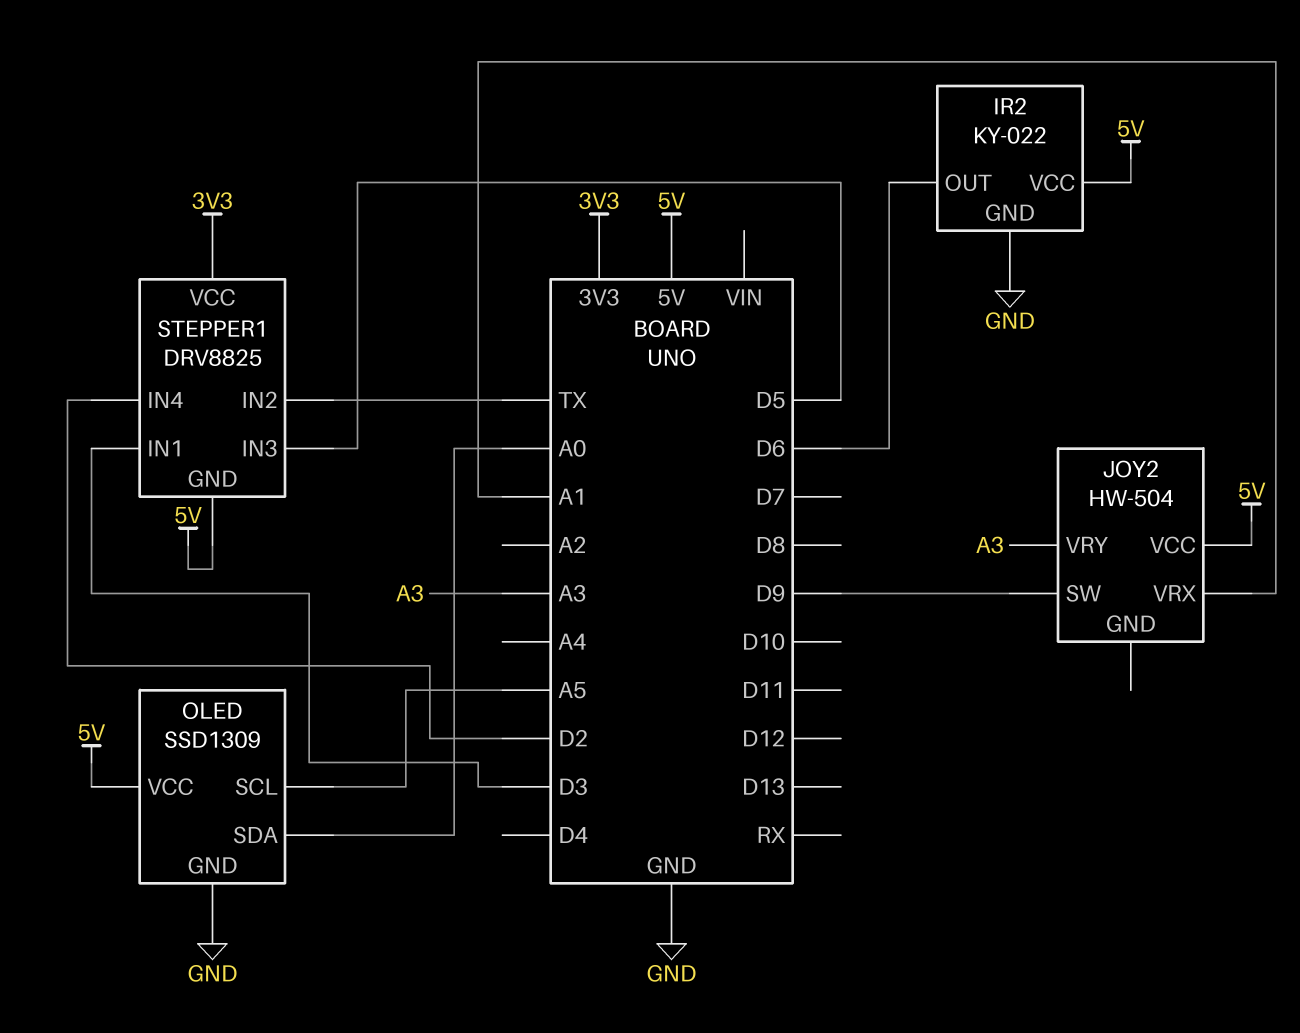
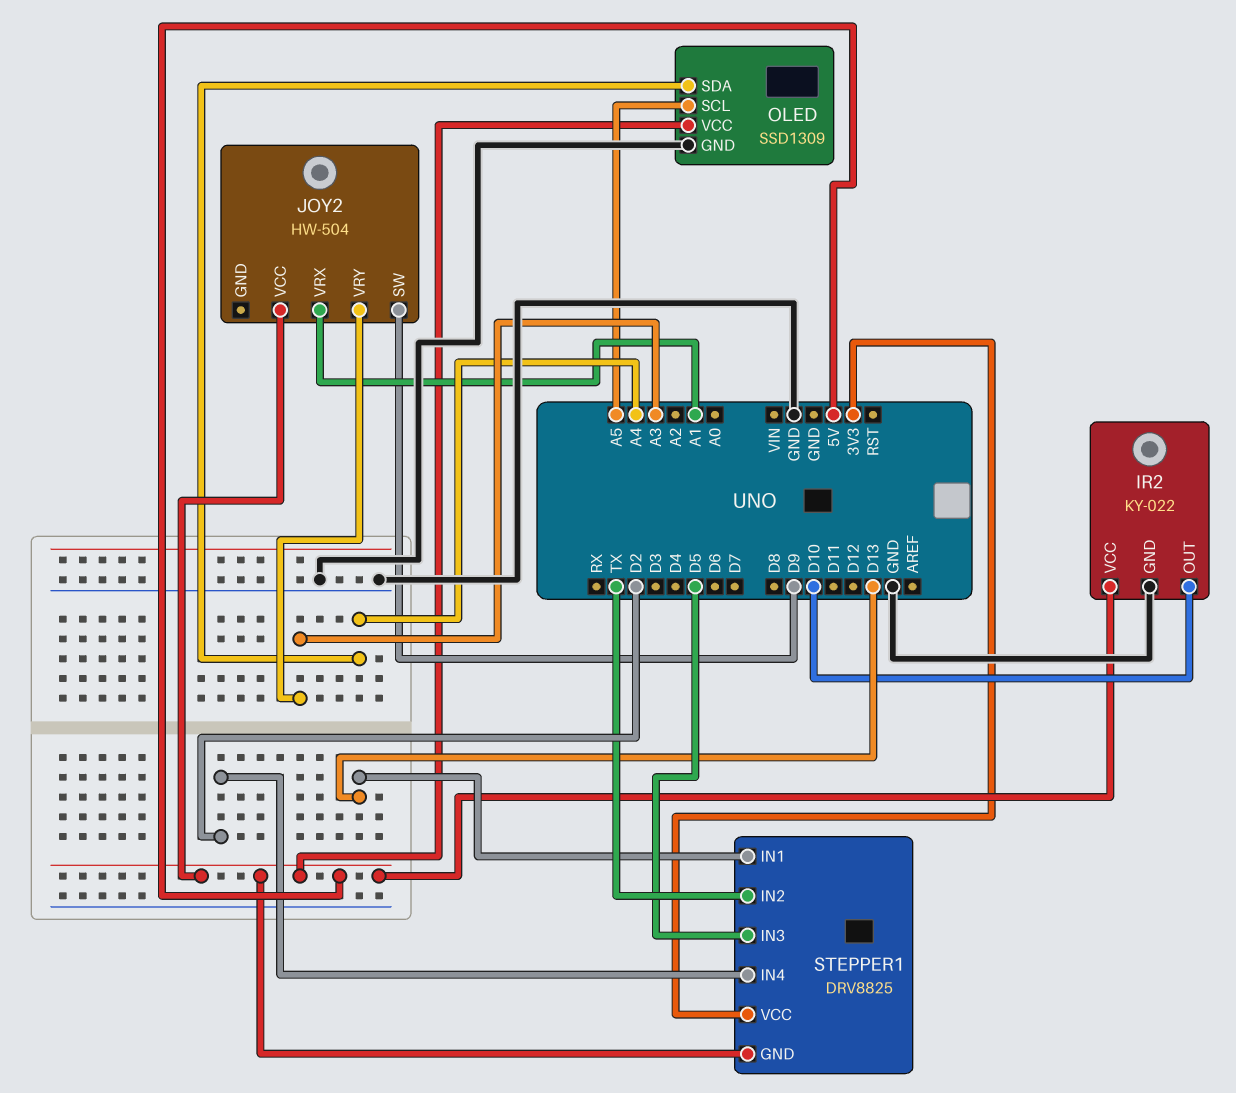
IR2 pin OUT: D6 -> D10
OLED pin SDA: A0 -> A4
STEPPER1 pin IN1: D3 -> D13

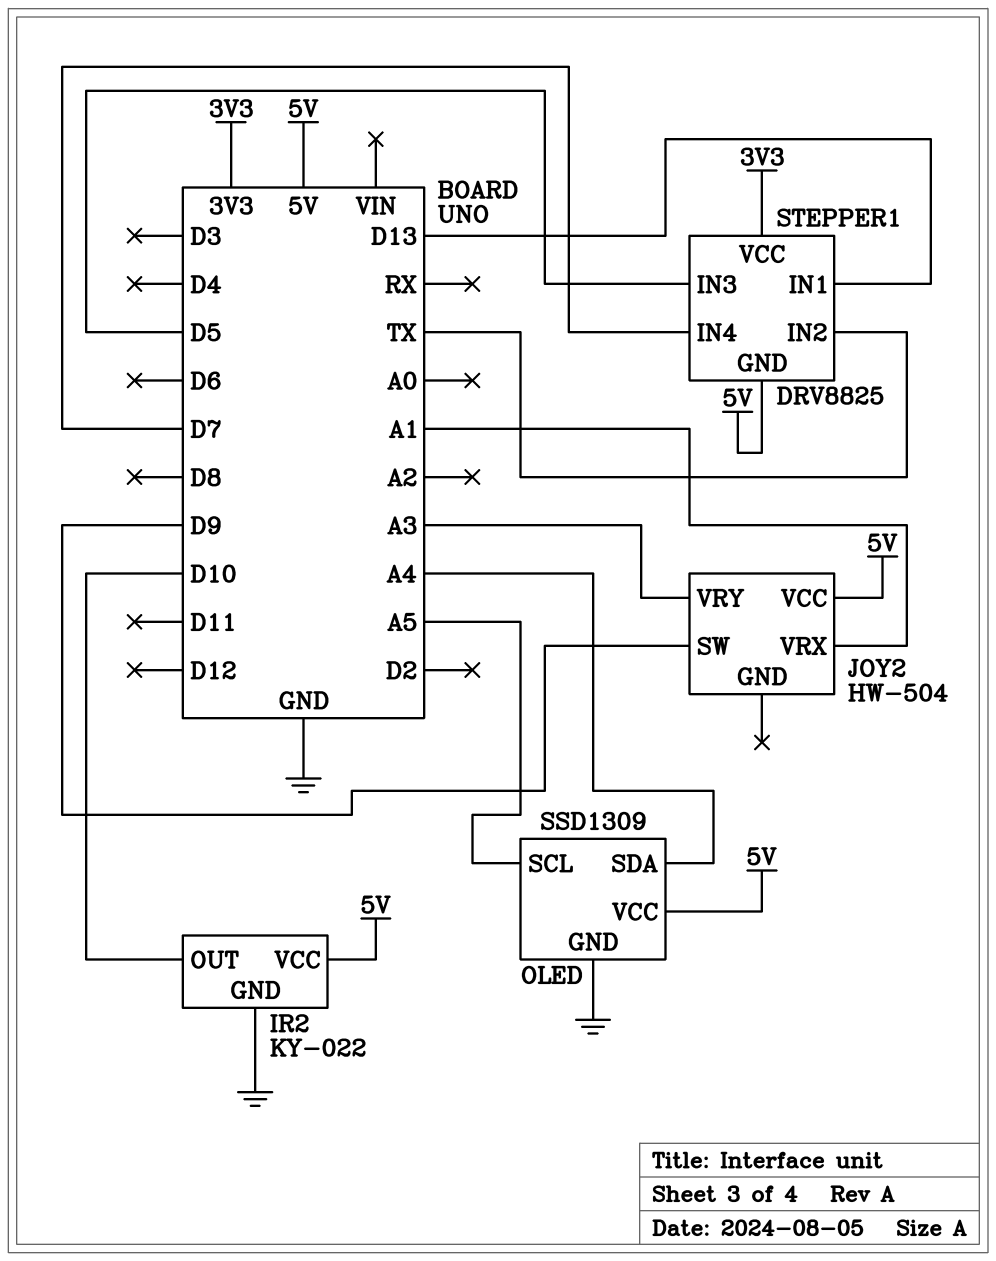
STEPPER1 pin IN4: D2 -> D7

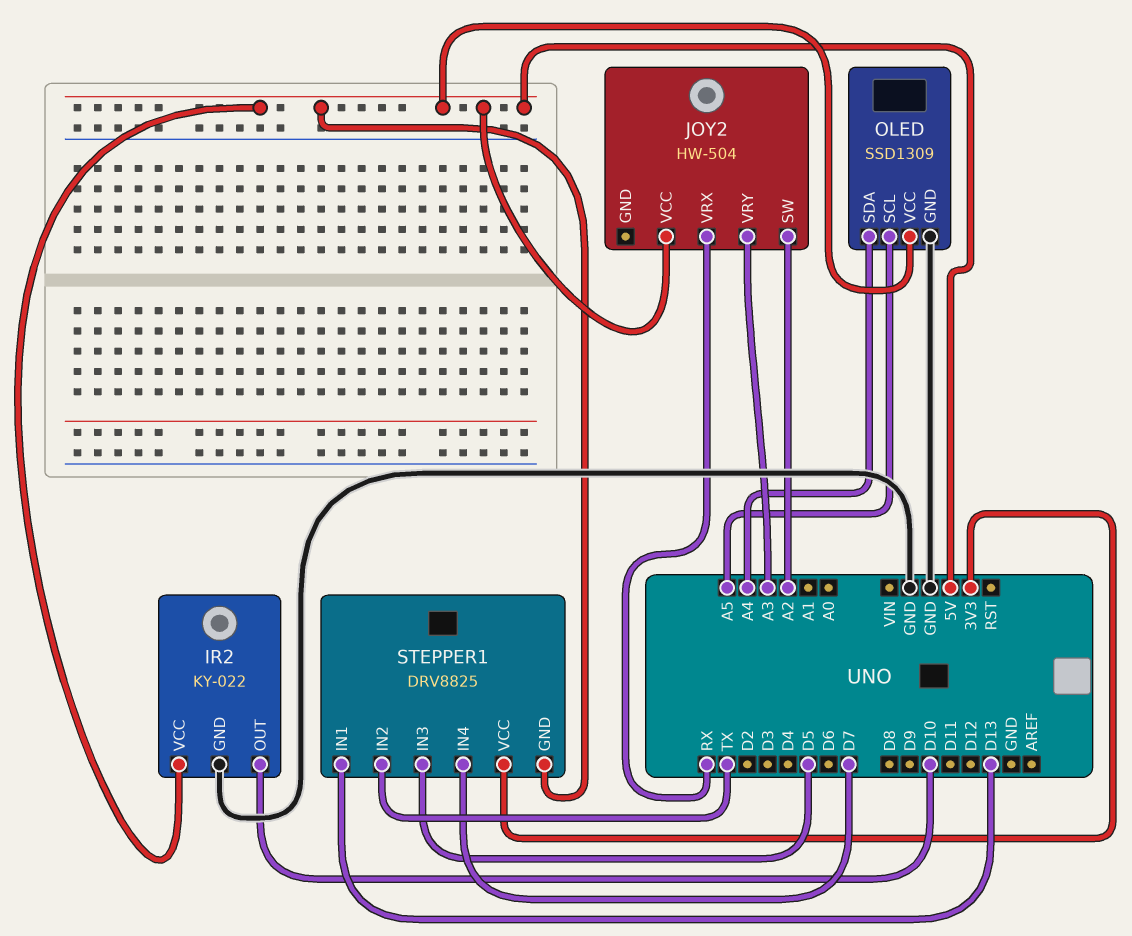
JOY2 pin SW: D9 -> A2
JOY2 pin VRX: A1 -> RX

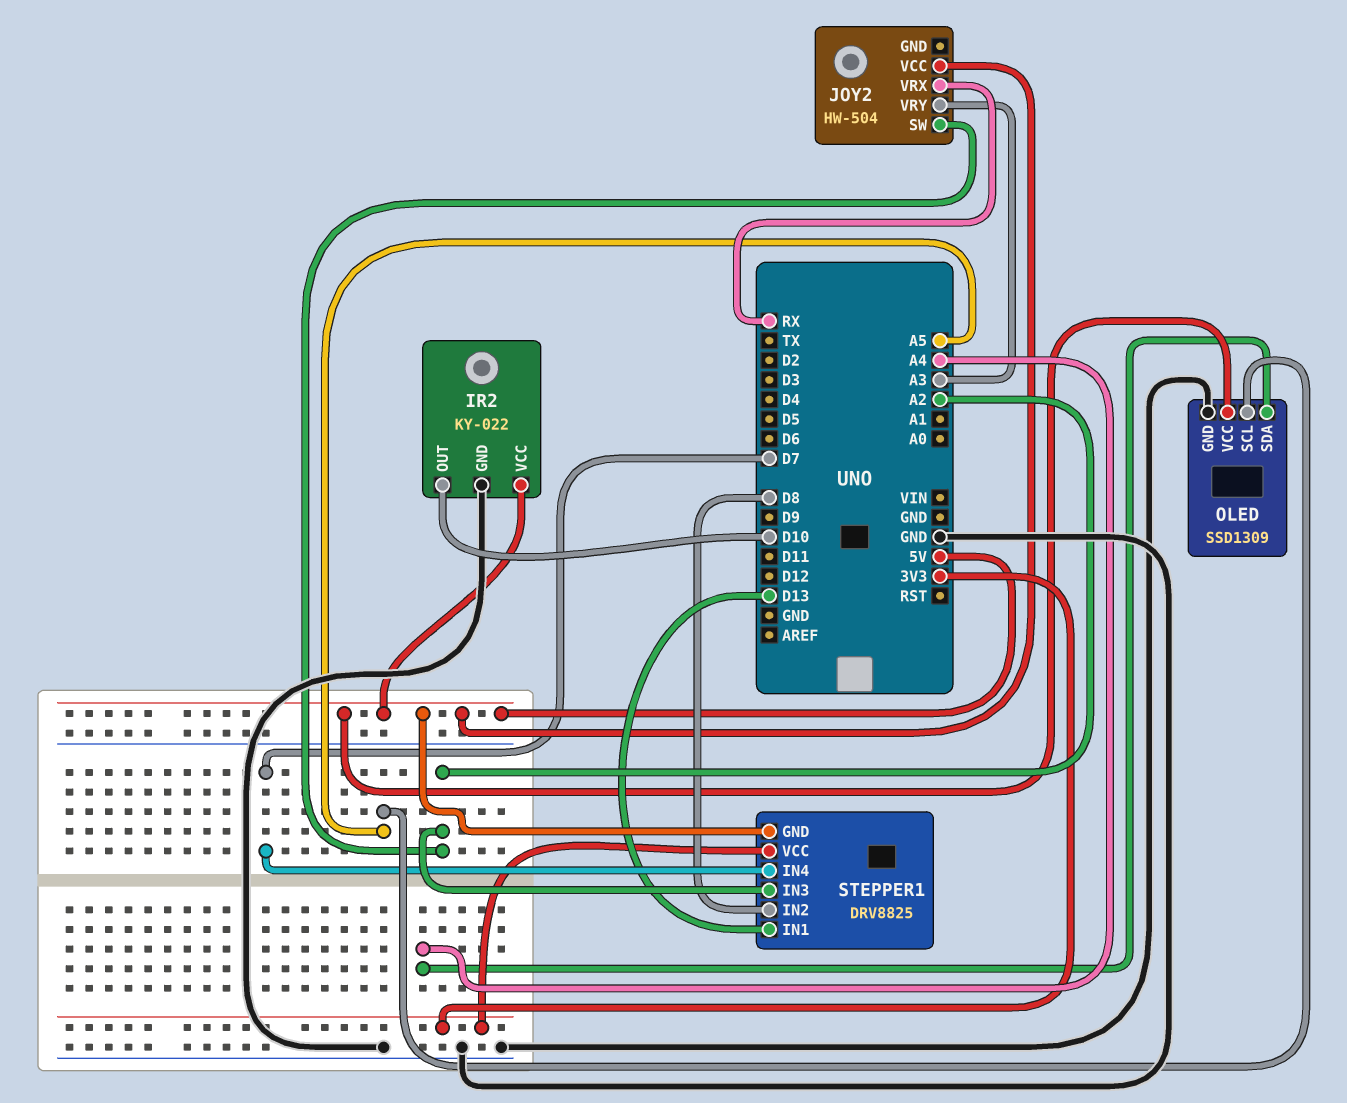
STEPPER1 pin IN2: TX -> D8
STEPPER1 pin IN3: D5 -> A2

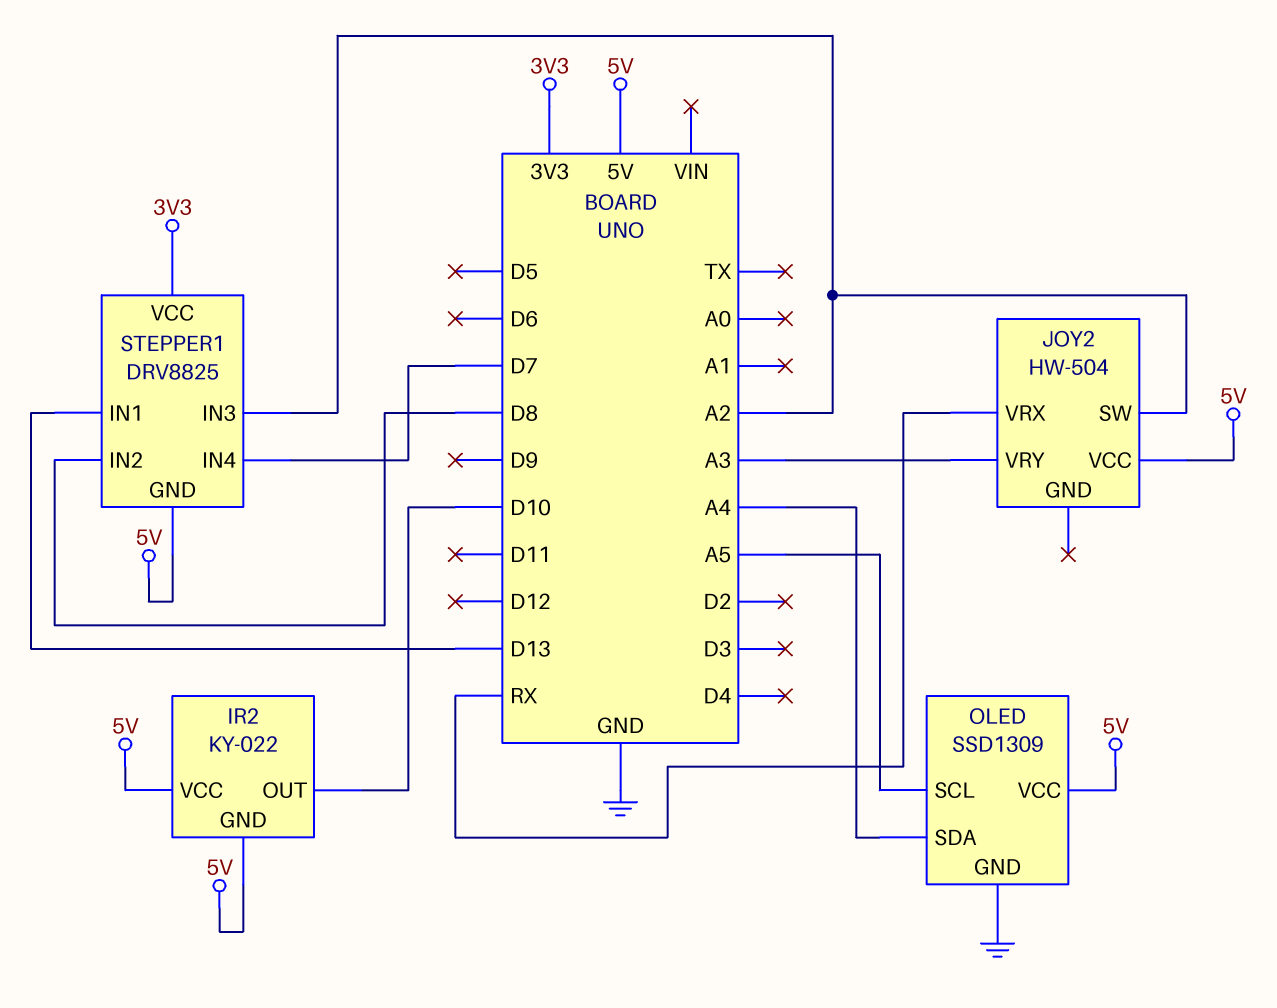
IR2 pin GND: GND -> 5V

